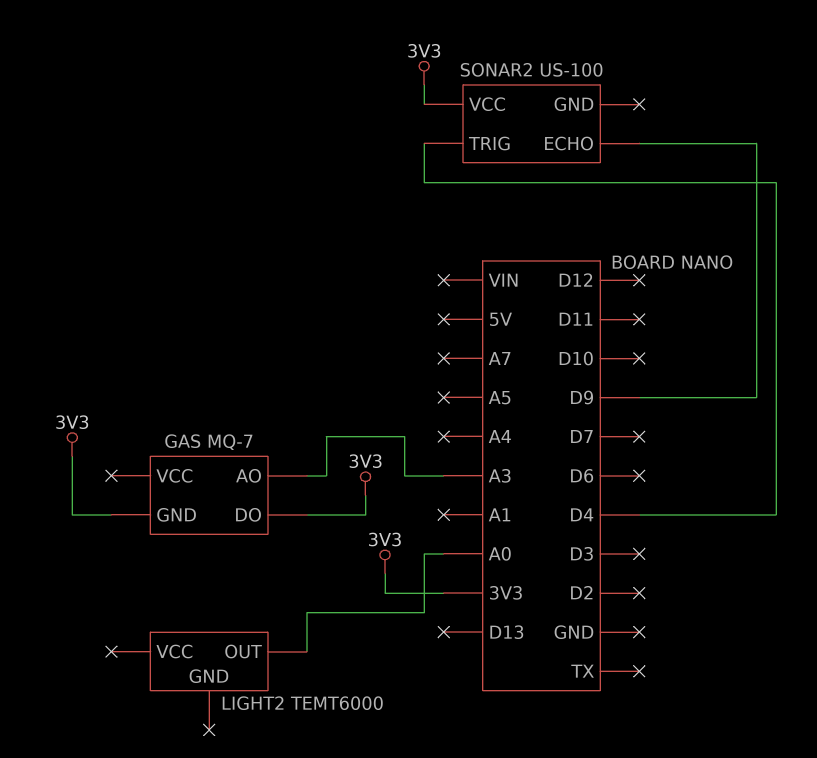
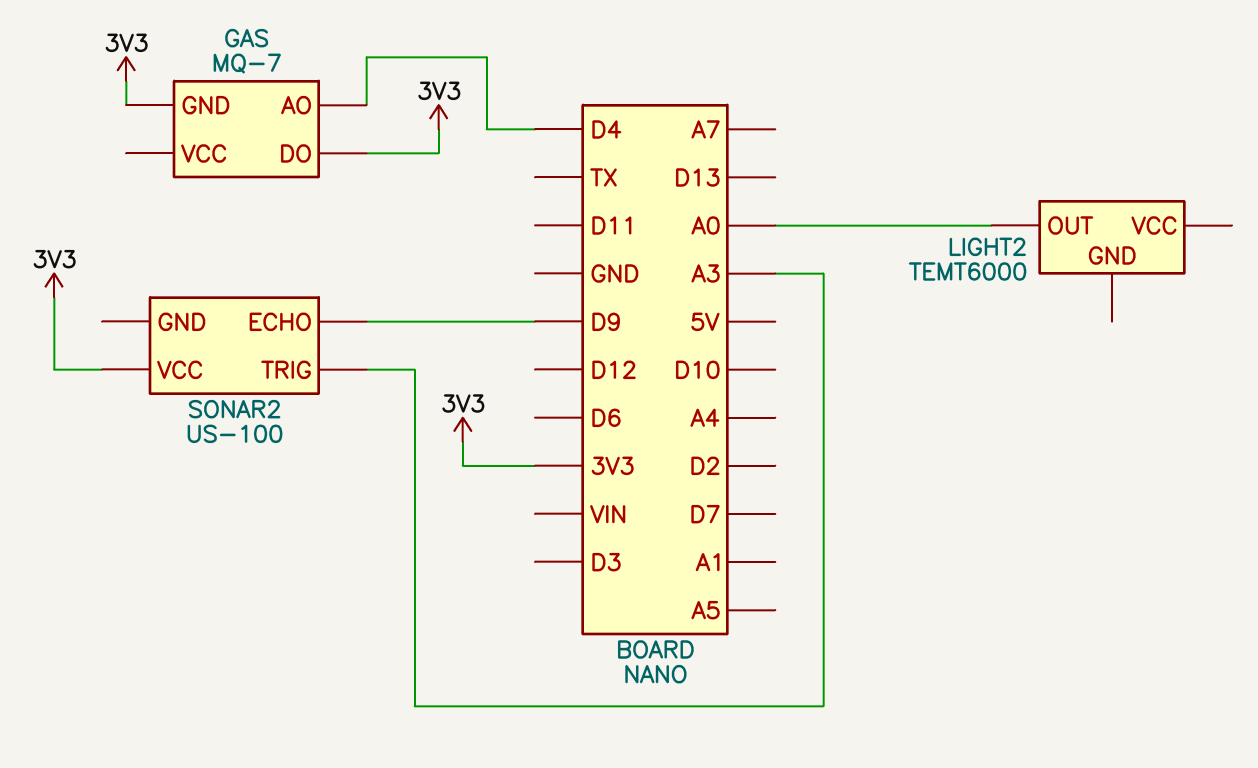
GAS pin AO: A3 -> D4
SONAR2 pin TRIG: D4 -> A3

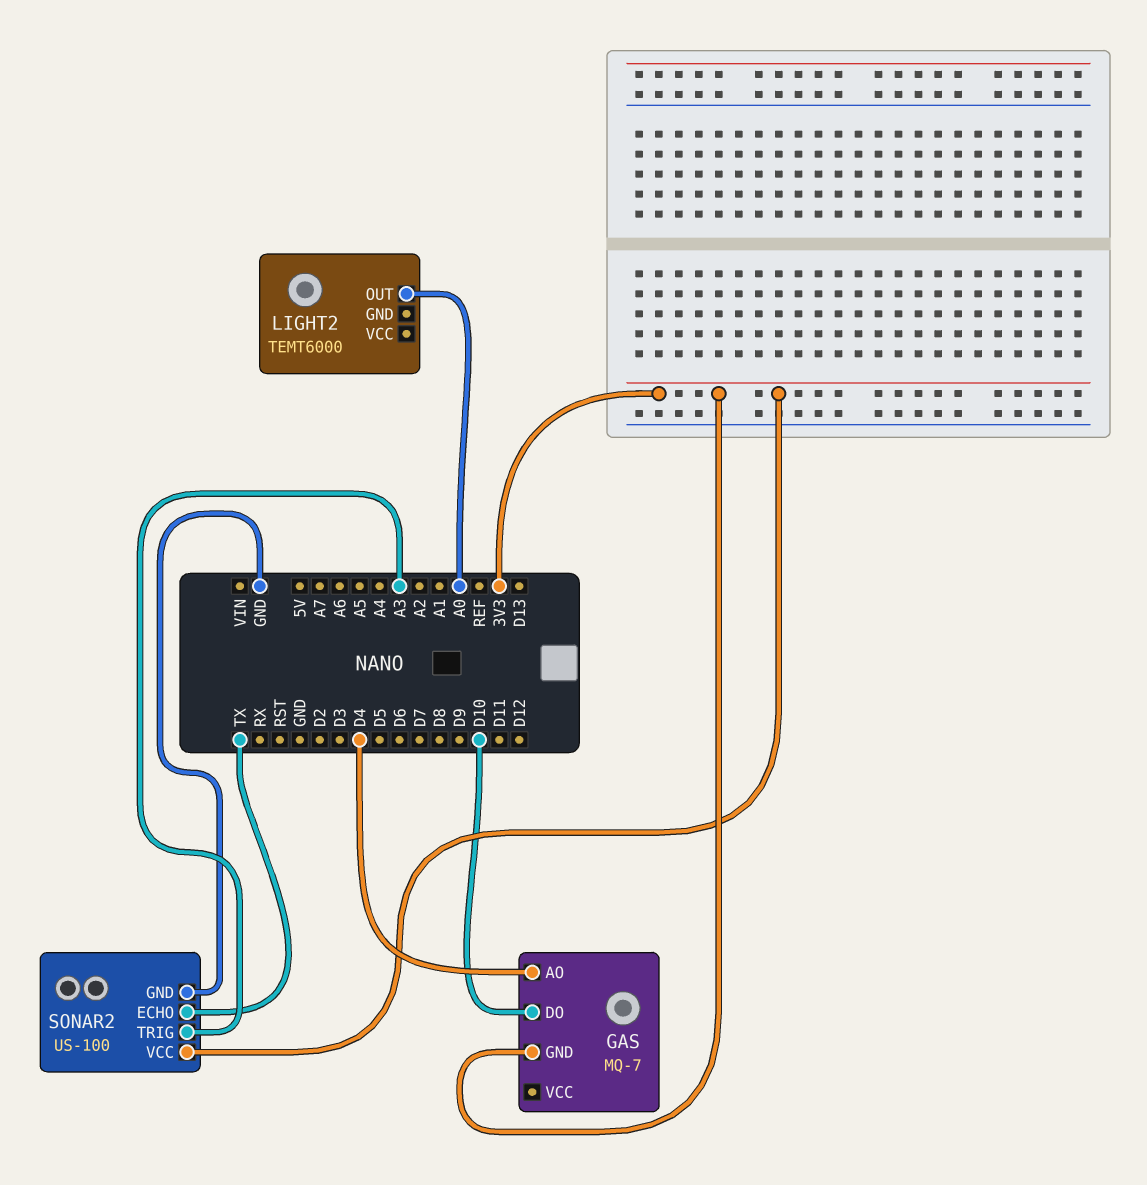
GAS pin DO: 3V3 -> D10
SONAR2 pin ECHO: D9 -> TX
SONAR2 pin GND: none -> GND

